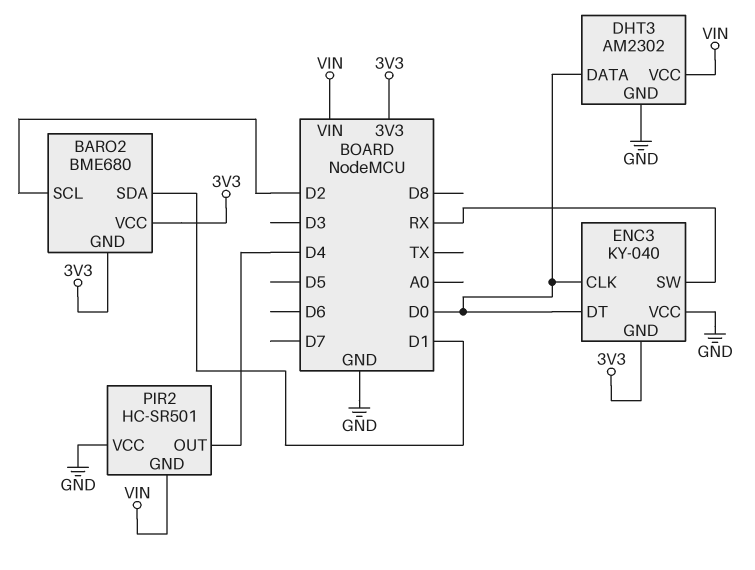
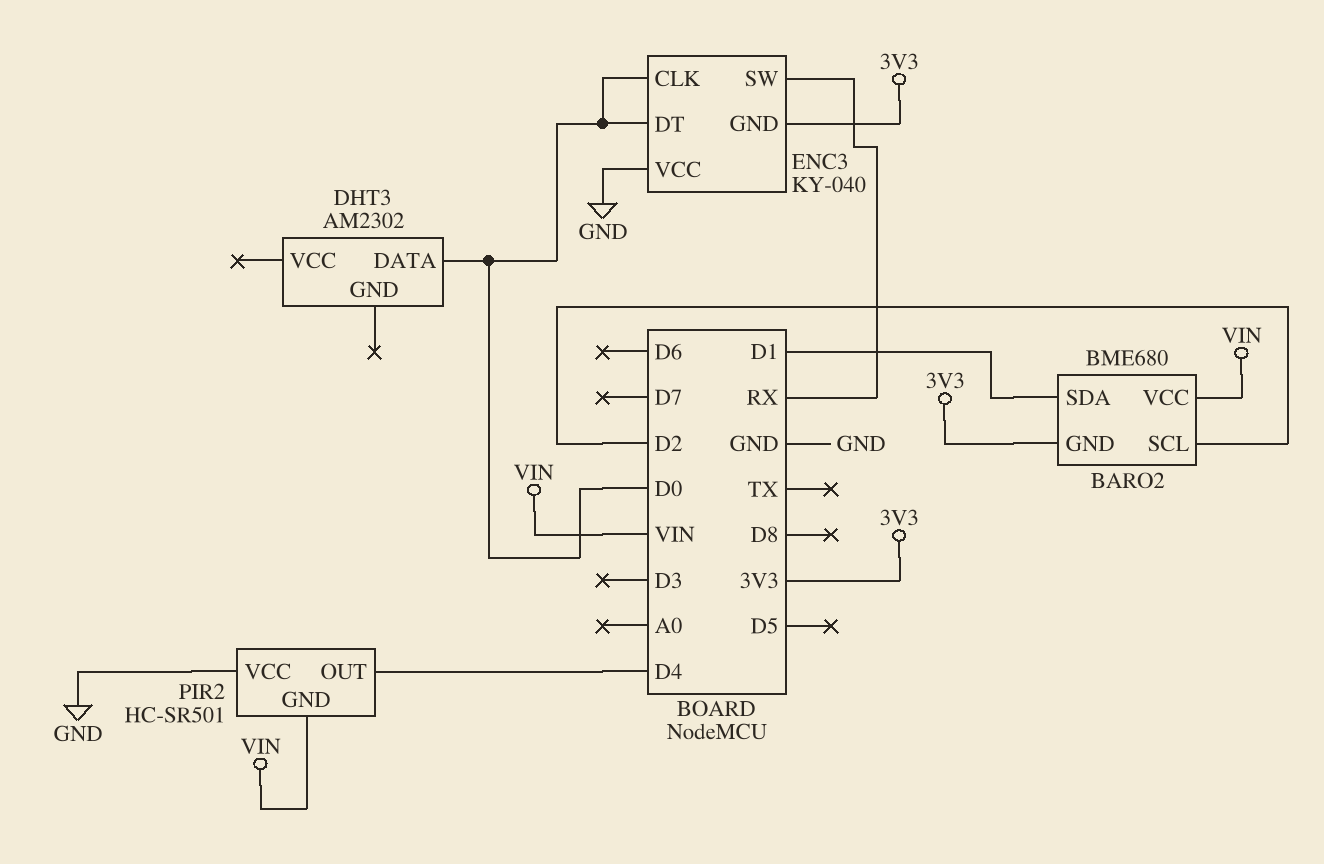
BARO2 pin VCC: 3V3 -> VIN
DHT3 pin GND: GND -> none
DHT3 pin VCC: VIN -> none

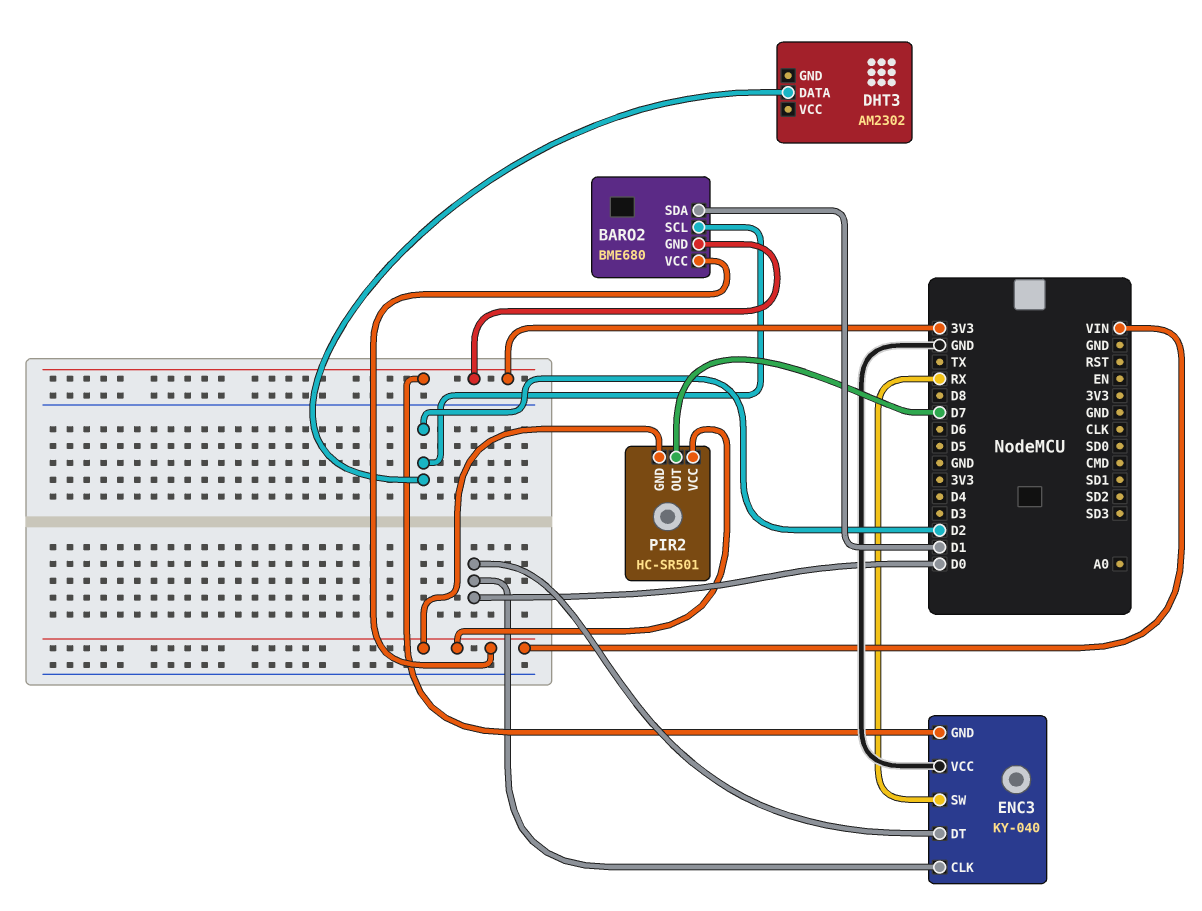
DHT3 pin DATA: D0 -> D2
PIR2 pin OUT: D4 -> D7
PIR2 pin VCC: GND -> VIN

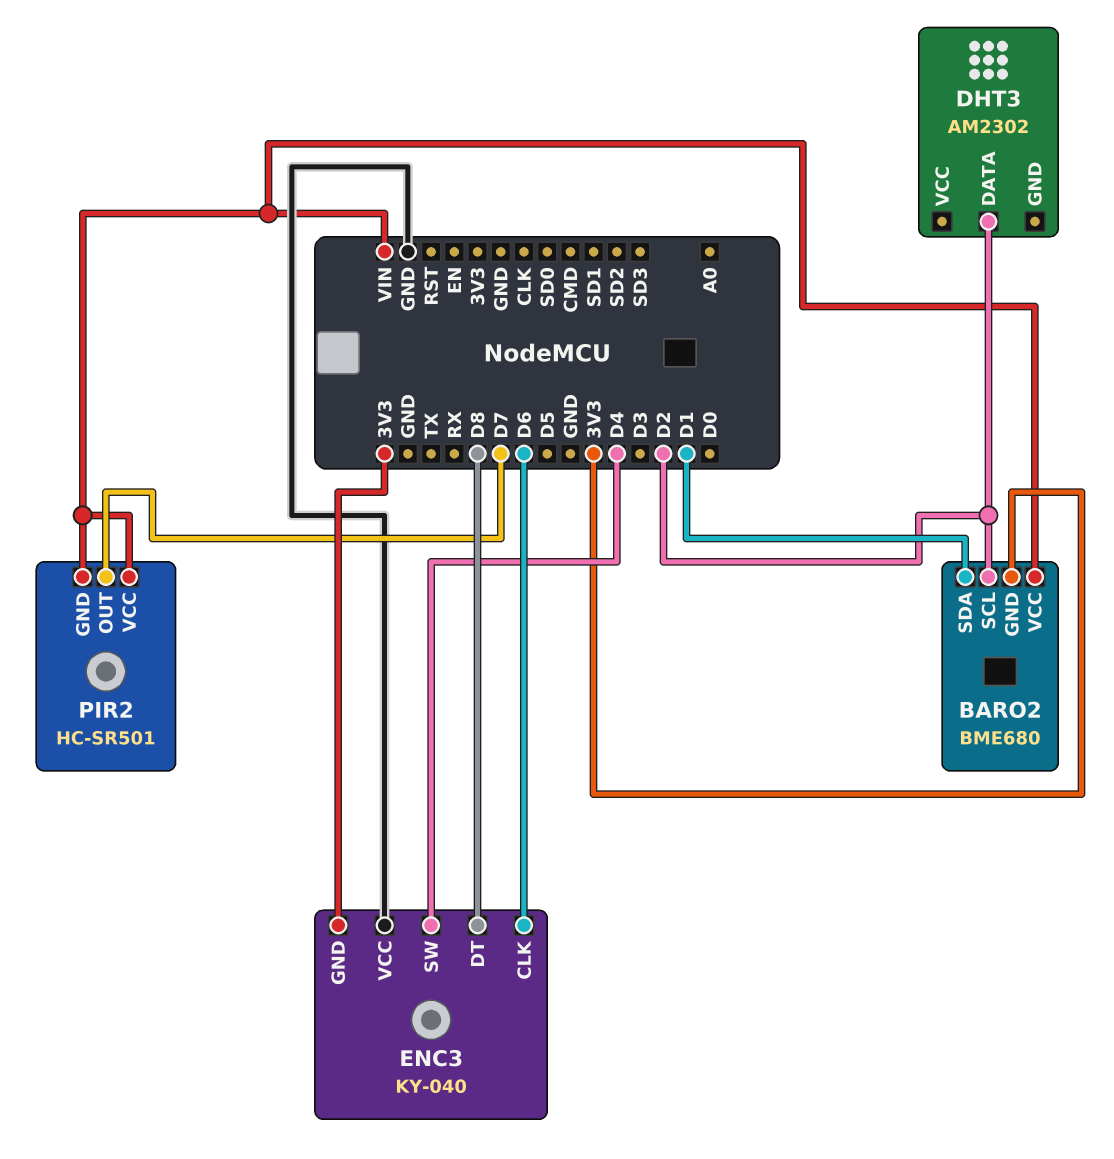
ENC3 pin CLK: D0 -> D6
ENC3 pin DT: D0 -> D8
ENC3 pin SW: RX -> D4

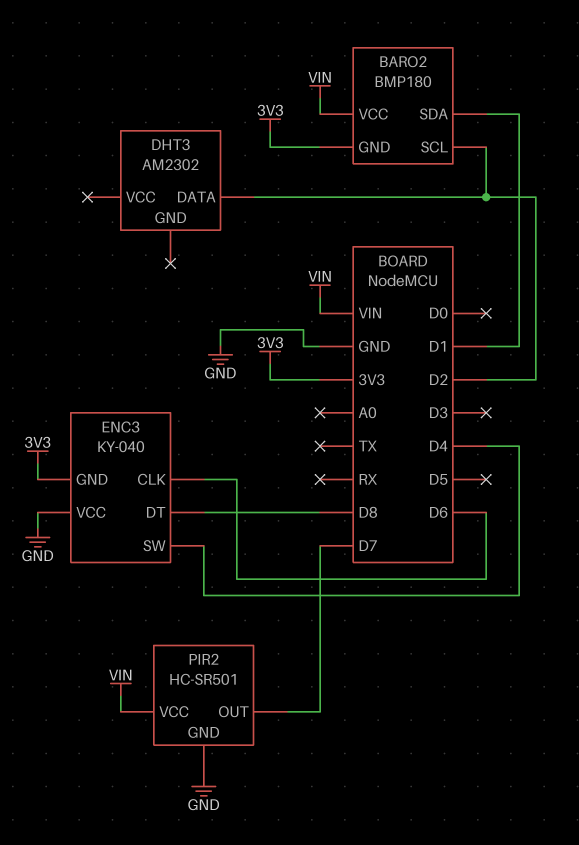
BARO2: BME680 -> BMP180
PIR2 pin GND: VIN -> GND

